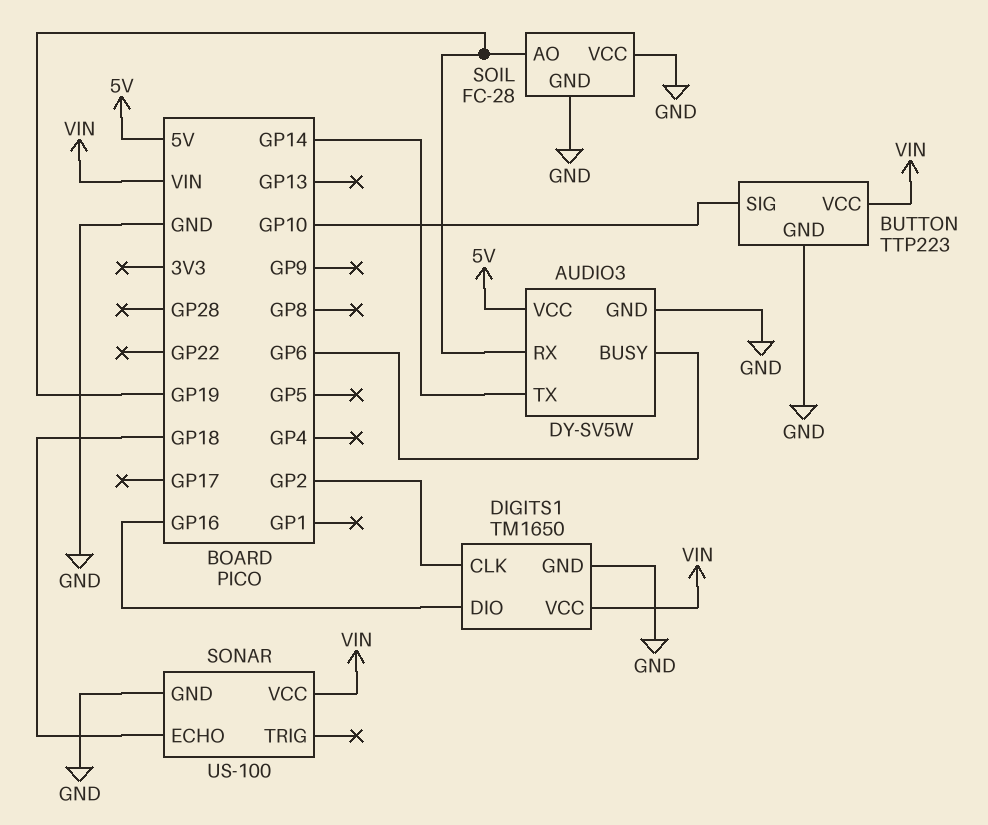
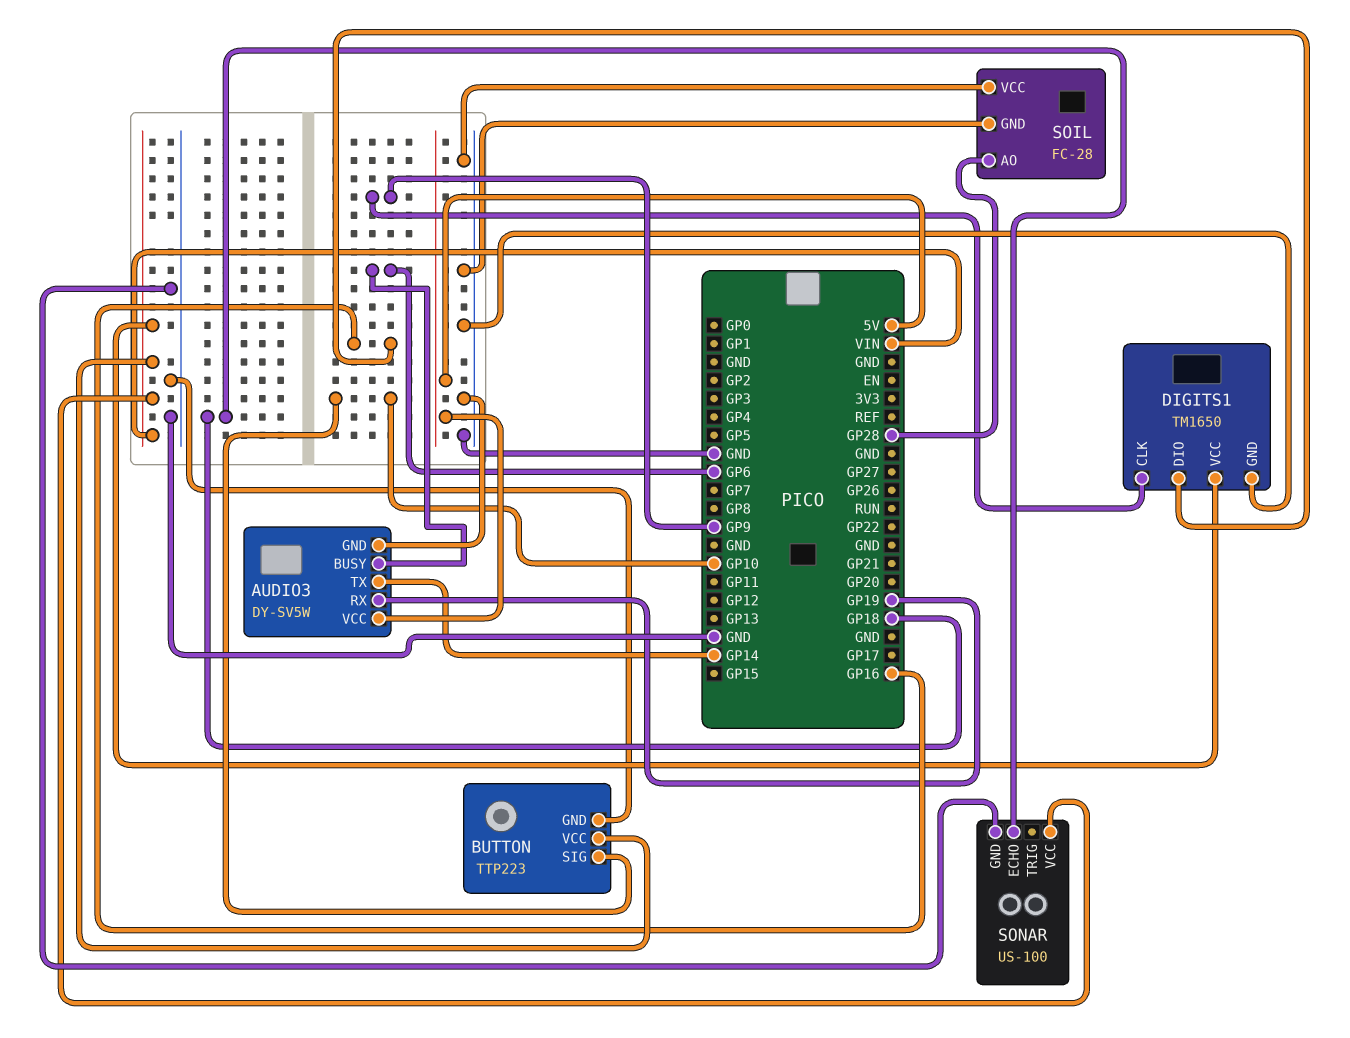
DIGITS1 pin CLK: GP2 -> GP9
SOIL pin AO: GP19 -> GP28

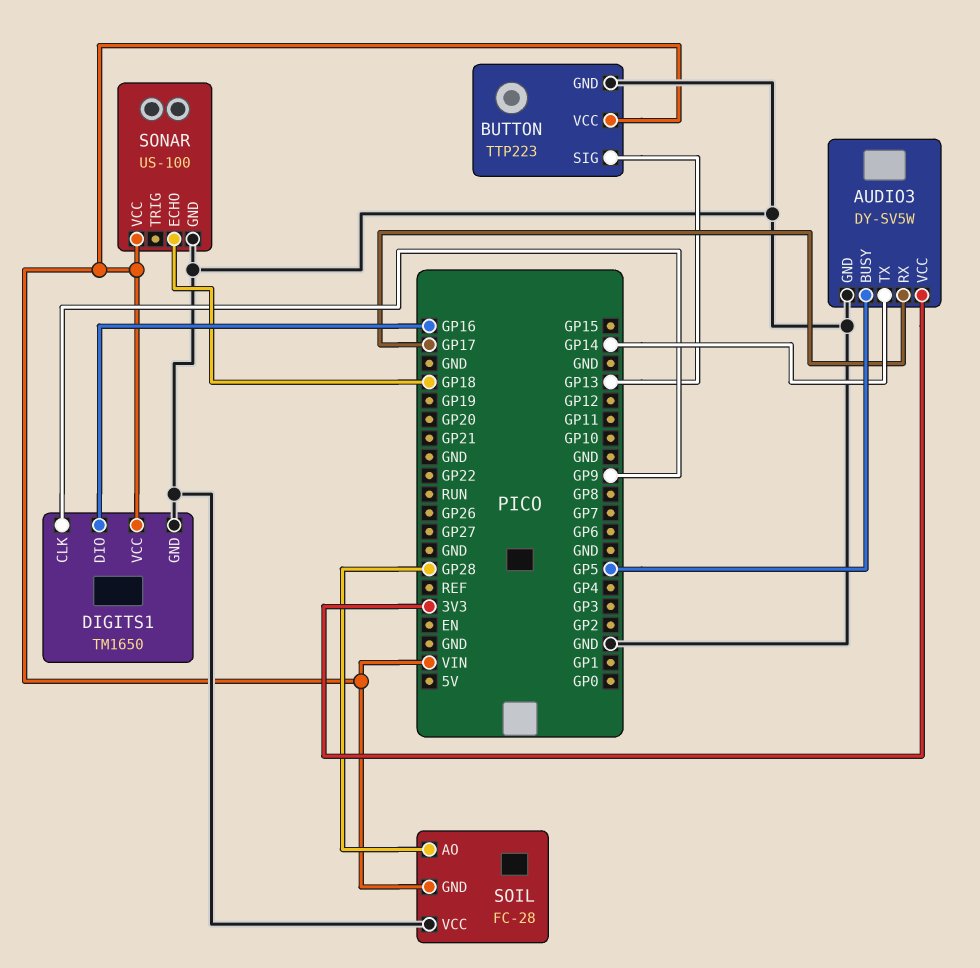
AUDIO3 pin BUSY: GP6 -> GP5
AUDIO3 pin RX: GP19 -> GP17
AUDIO3 pin VCC: 5V -> 3V3
BUTTON pin SIG: GP10 -> GP13
SOIL pin GND: GND -> VIN

